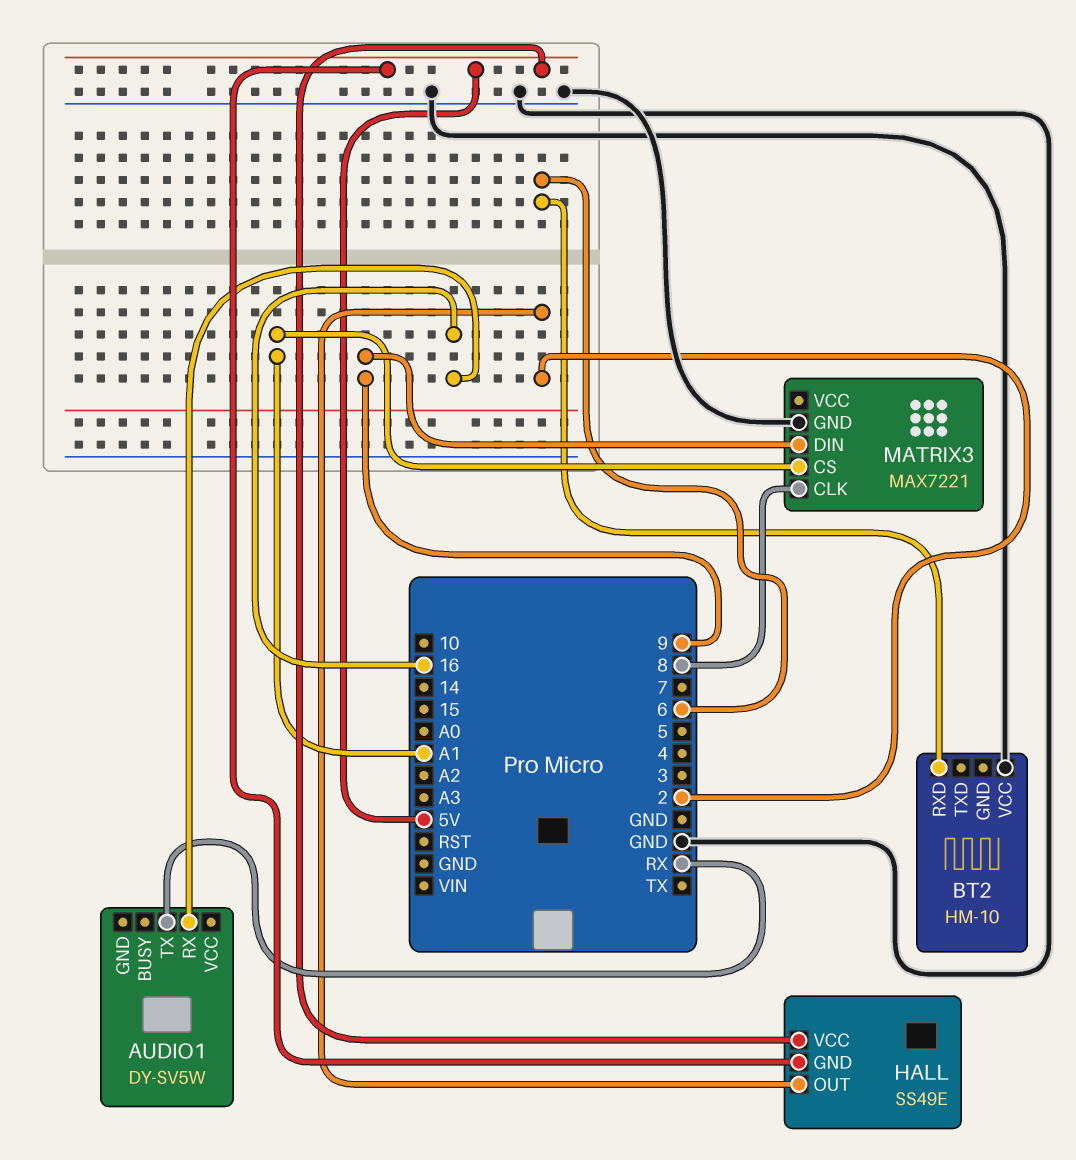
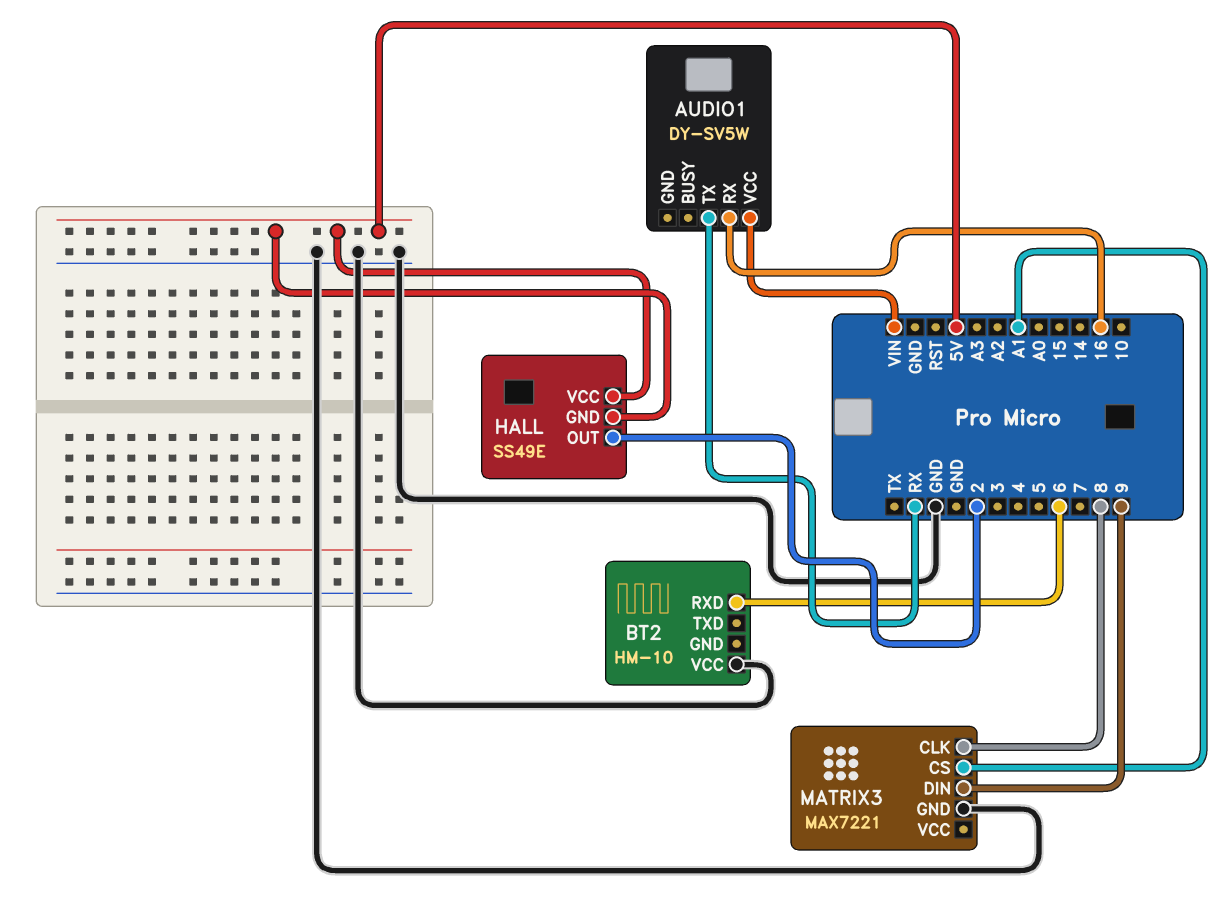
AUDIO1 pin VCC: none -> VIN

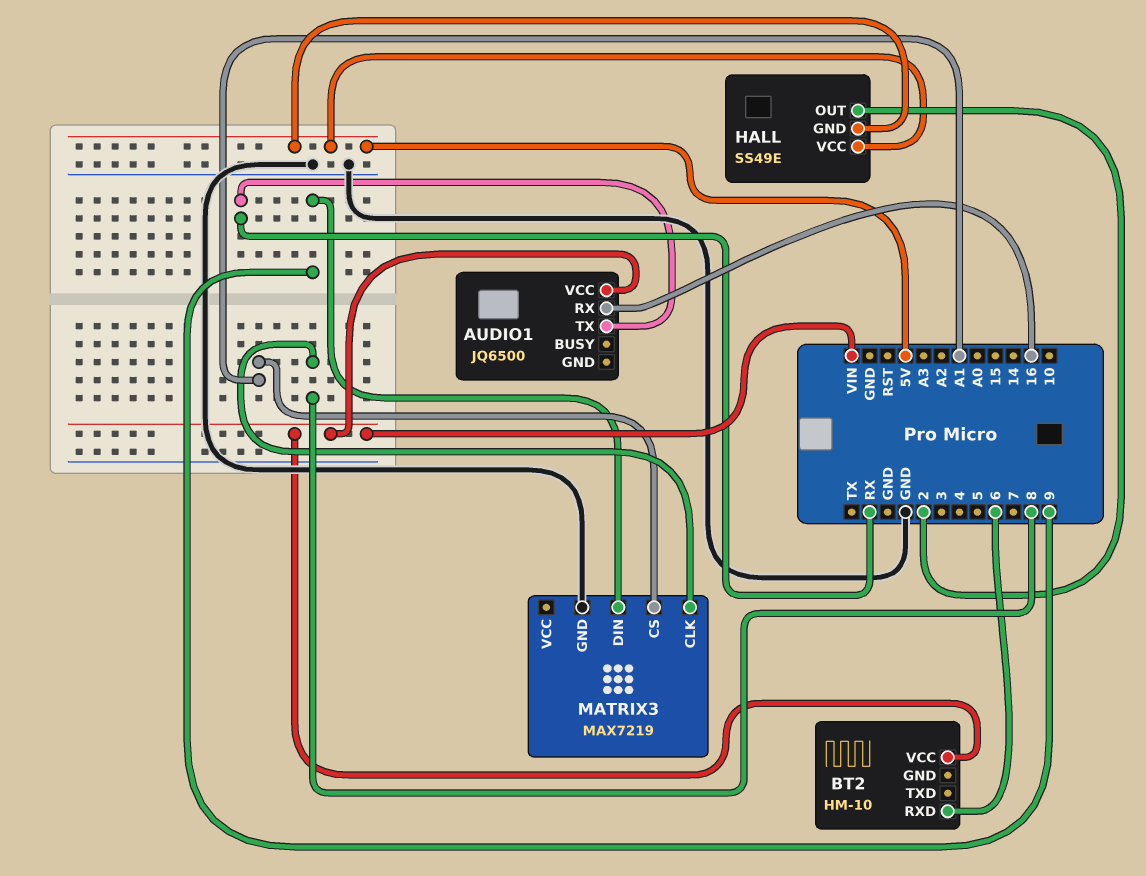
AUDIO1: DY-SV5W -> JQ6500
BT2 pin VCC: GND -> VIN
MATRIX3: MAX7221 -> MAX7219

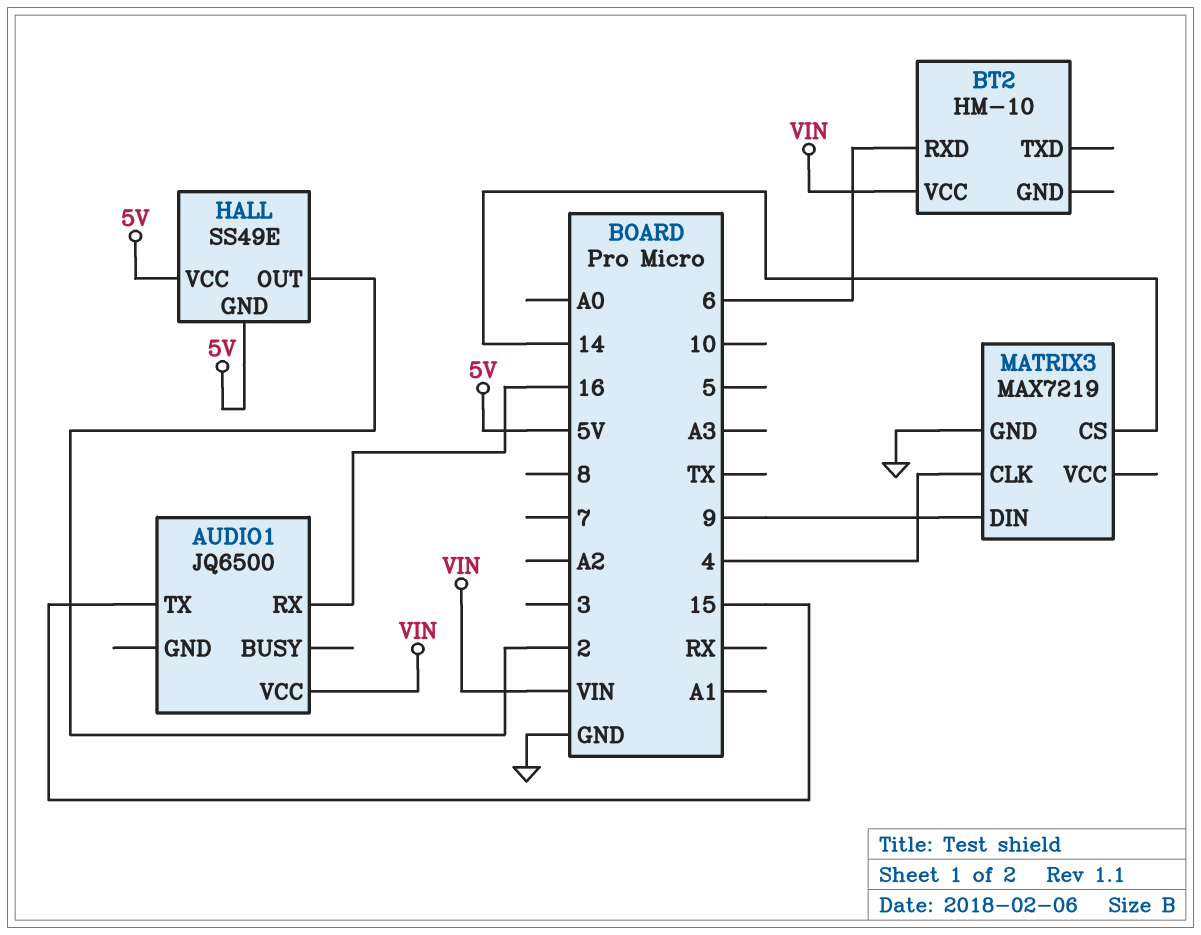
AUDIO1 pin TX: RX -> 15
MATRIX3 pin CLK: 8 -> 4
MATRIX3 pin CS: A1 -> 14

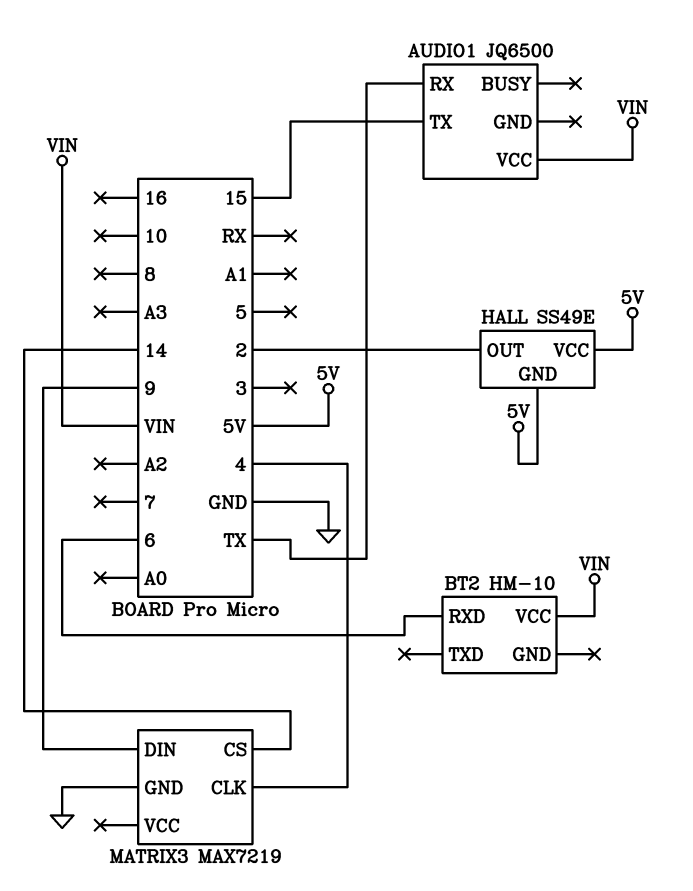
AUDIO1 pin RX: 16 -> TX

